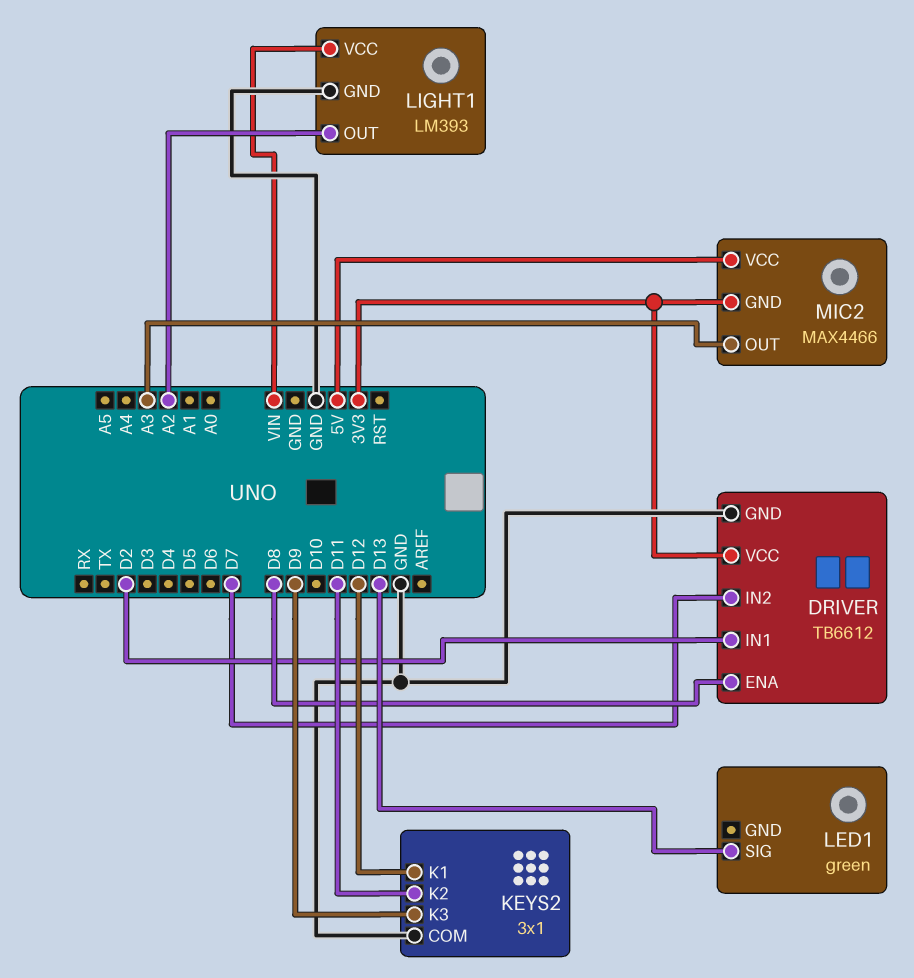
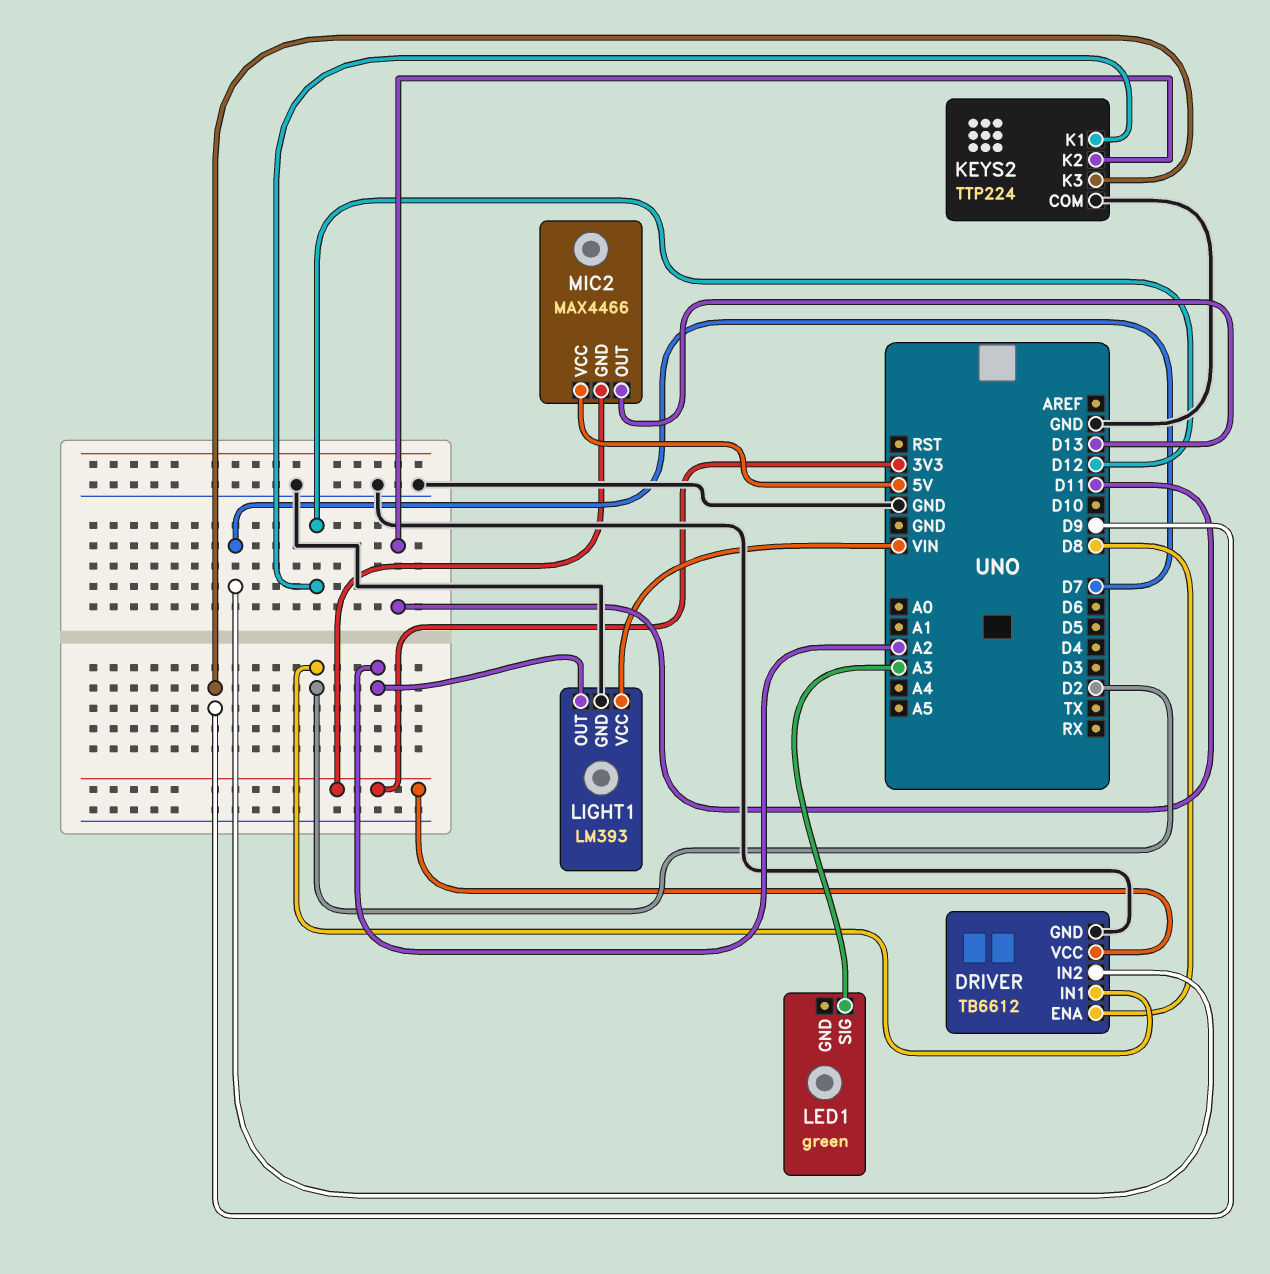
KEYS2: 3x1 -> TTP224
LED1 pin SIG: D13 -> A3
MIC2 pin OUT: A3 -> D13

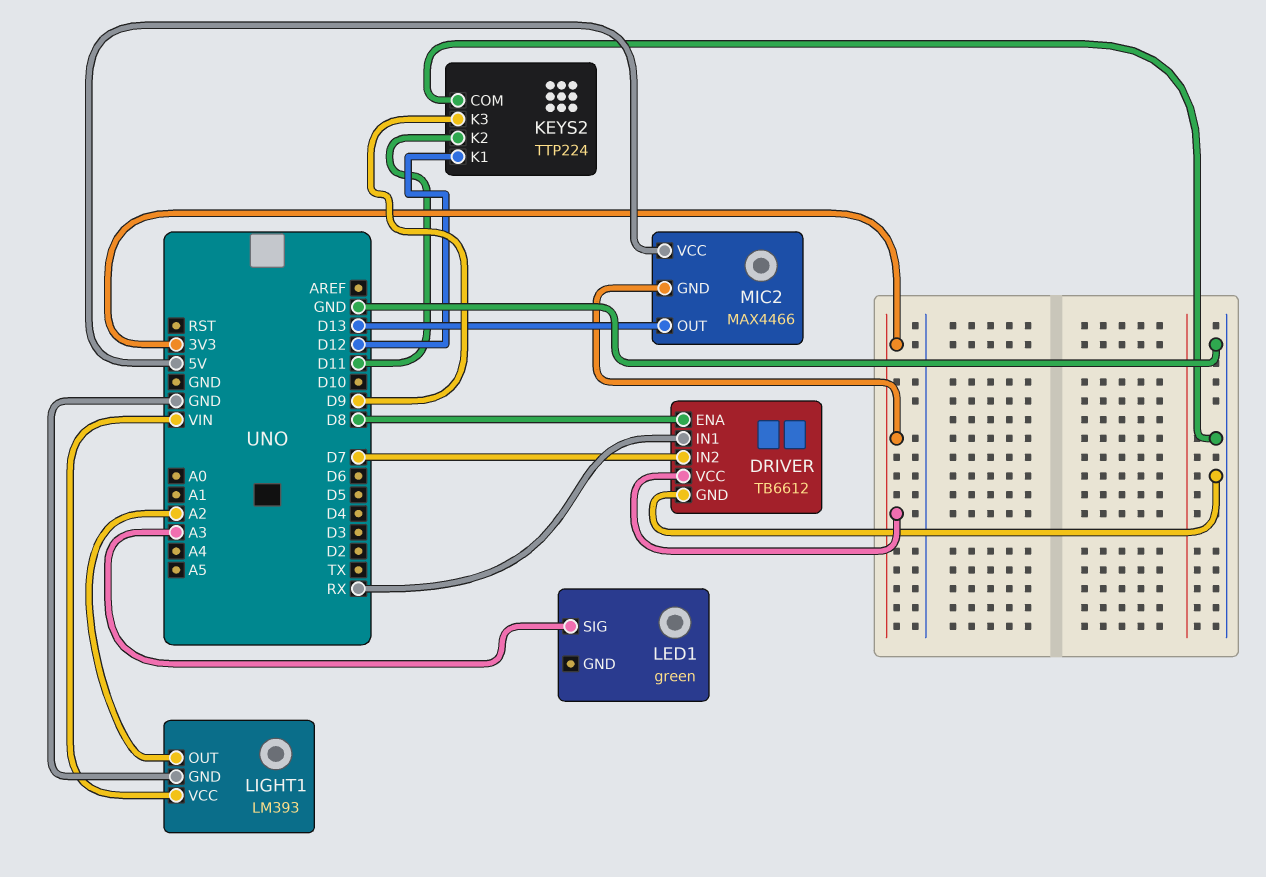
DRIVER pin IN1: D2 -> RX

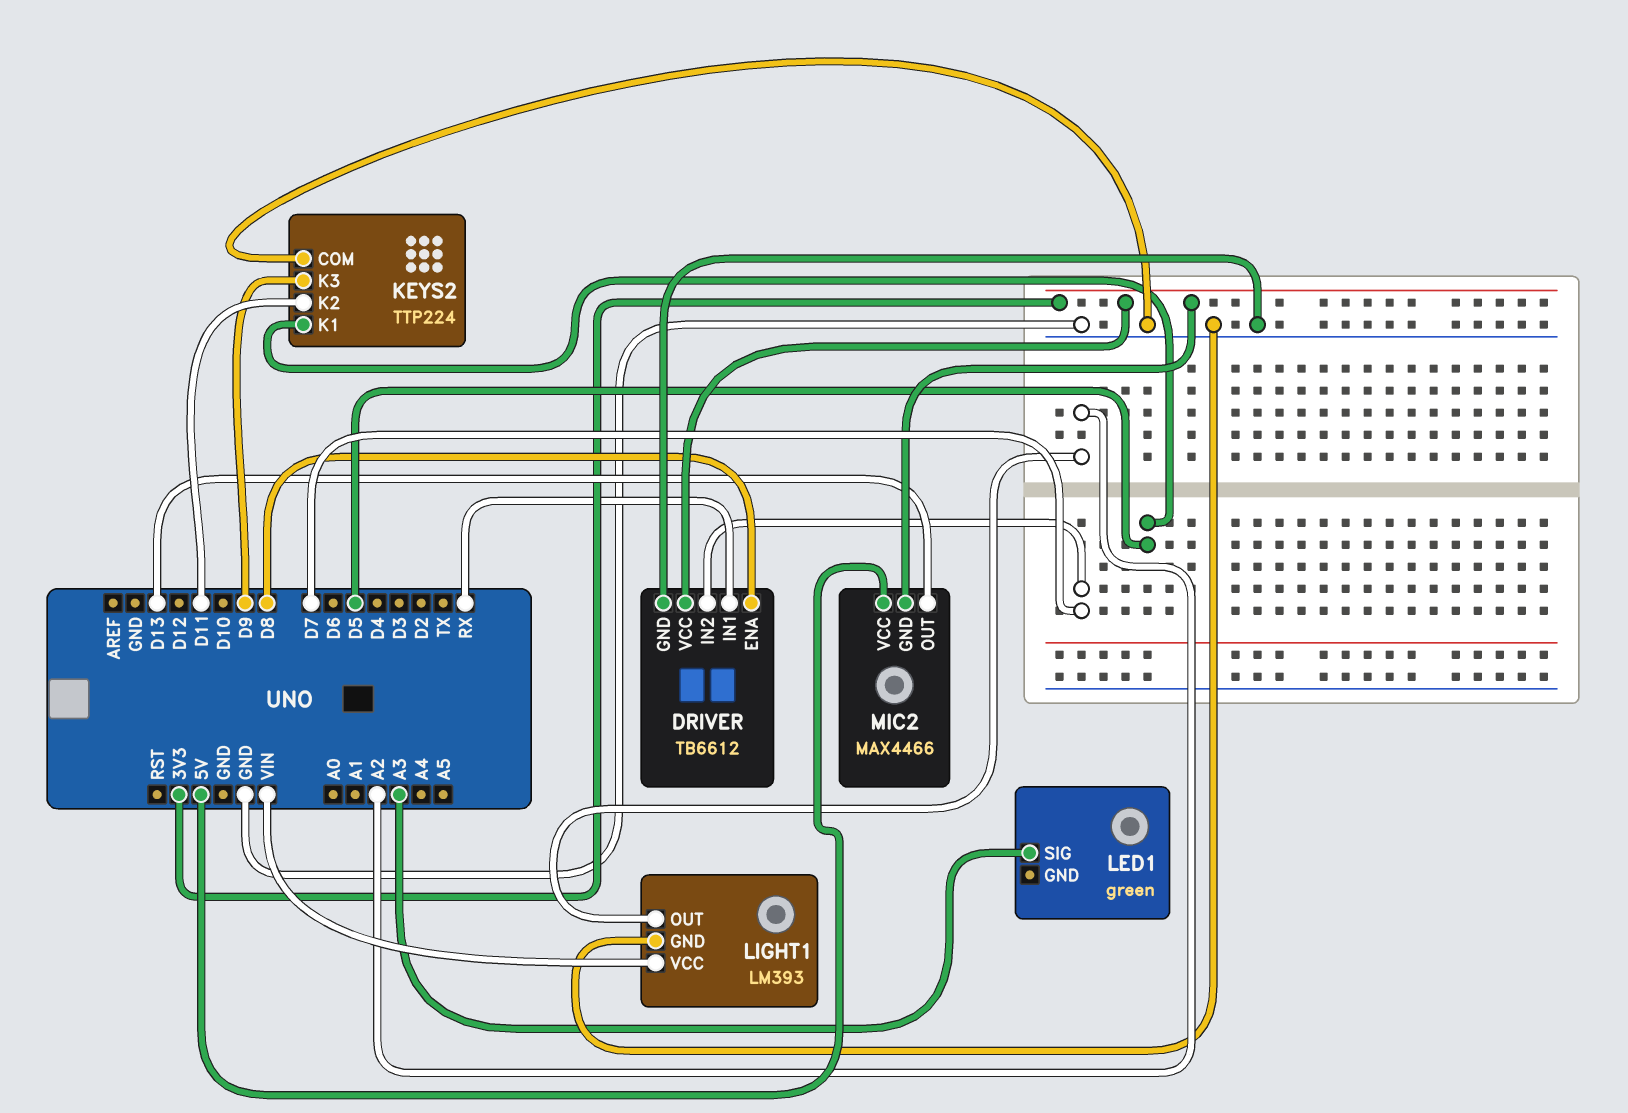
KEYS2 pin K1: D12 -> D5

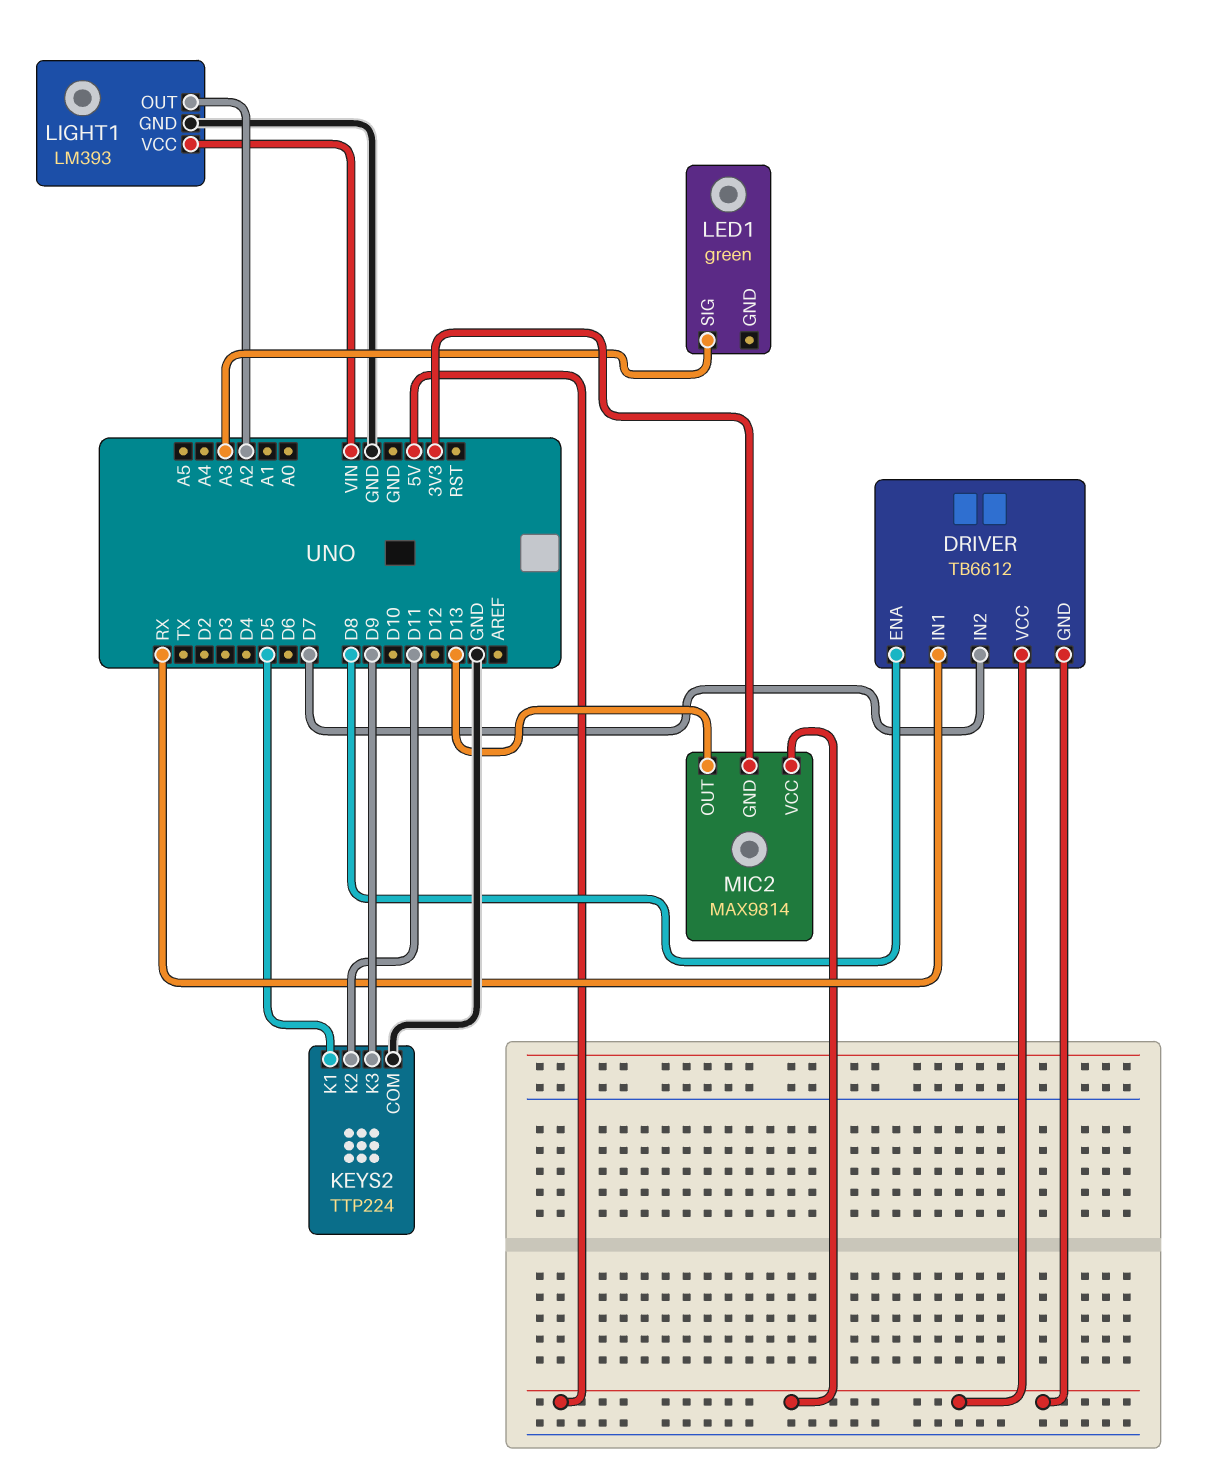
DRIVER pin GND: GND -> 5V
DRIVER pin VCC: 3V3 -> 5V
MIC2: MAX4466 -> MAX9814

